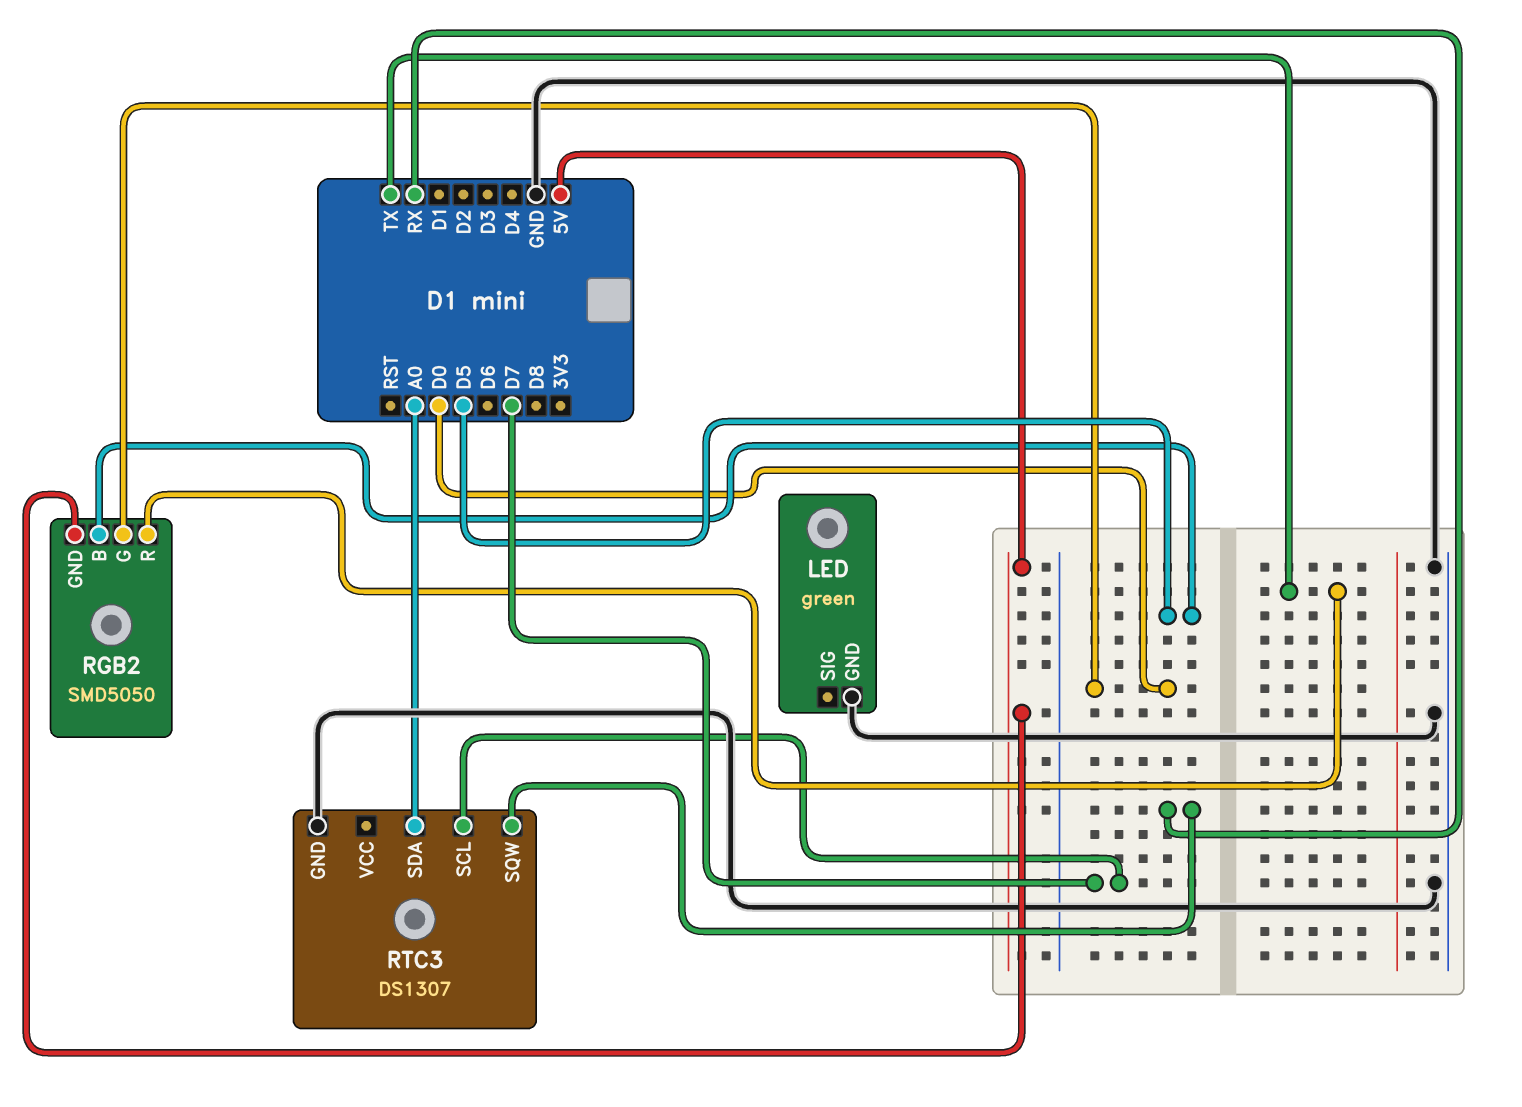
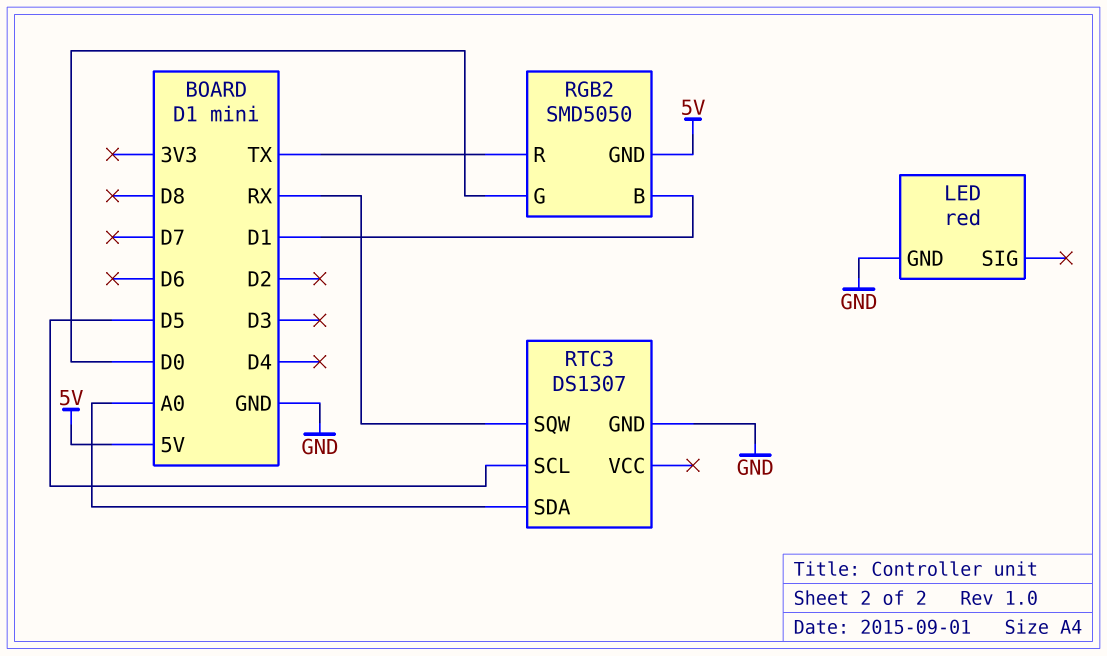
LED: green -> red
RGB2 pin B: D5 -> D1
RTC3 pin SCL: D7 -> D5

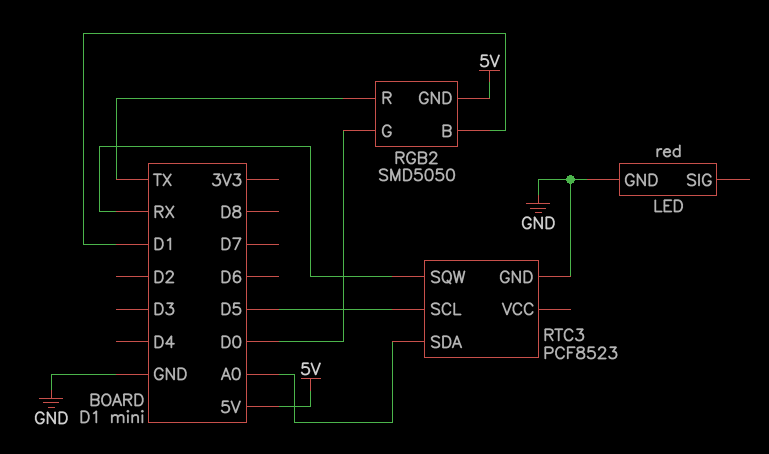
RTC3: DS1307 -> PCF8523

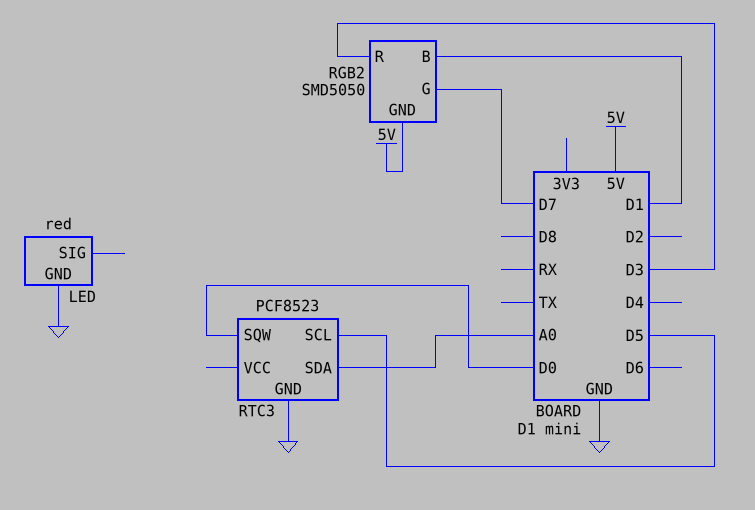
RGB2 pin G: D0 -> D7
RGB2 pin R: TX -> D3
RTC3 pin SQW: RX -> D0

